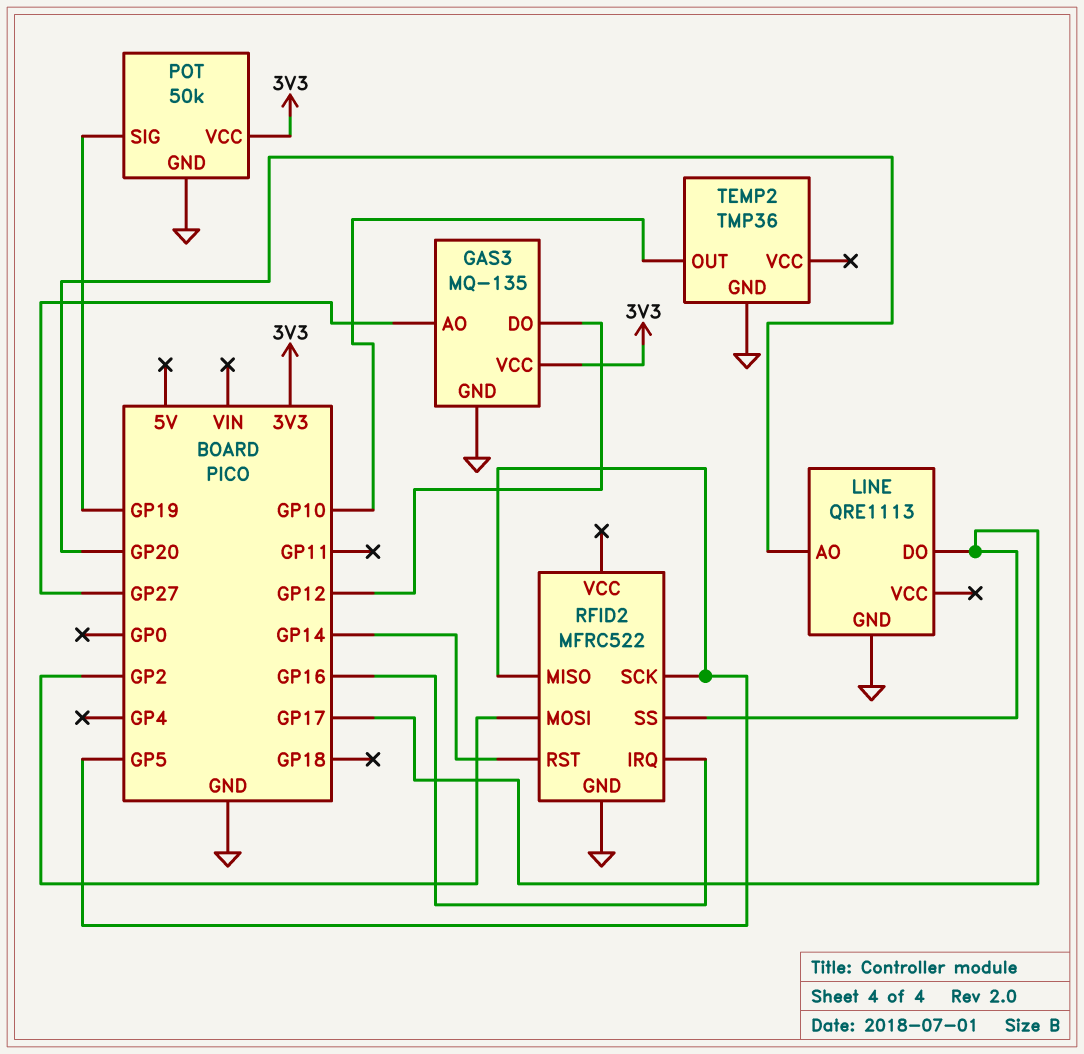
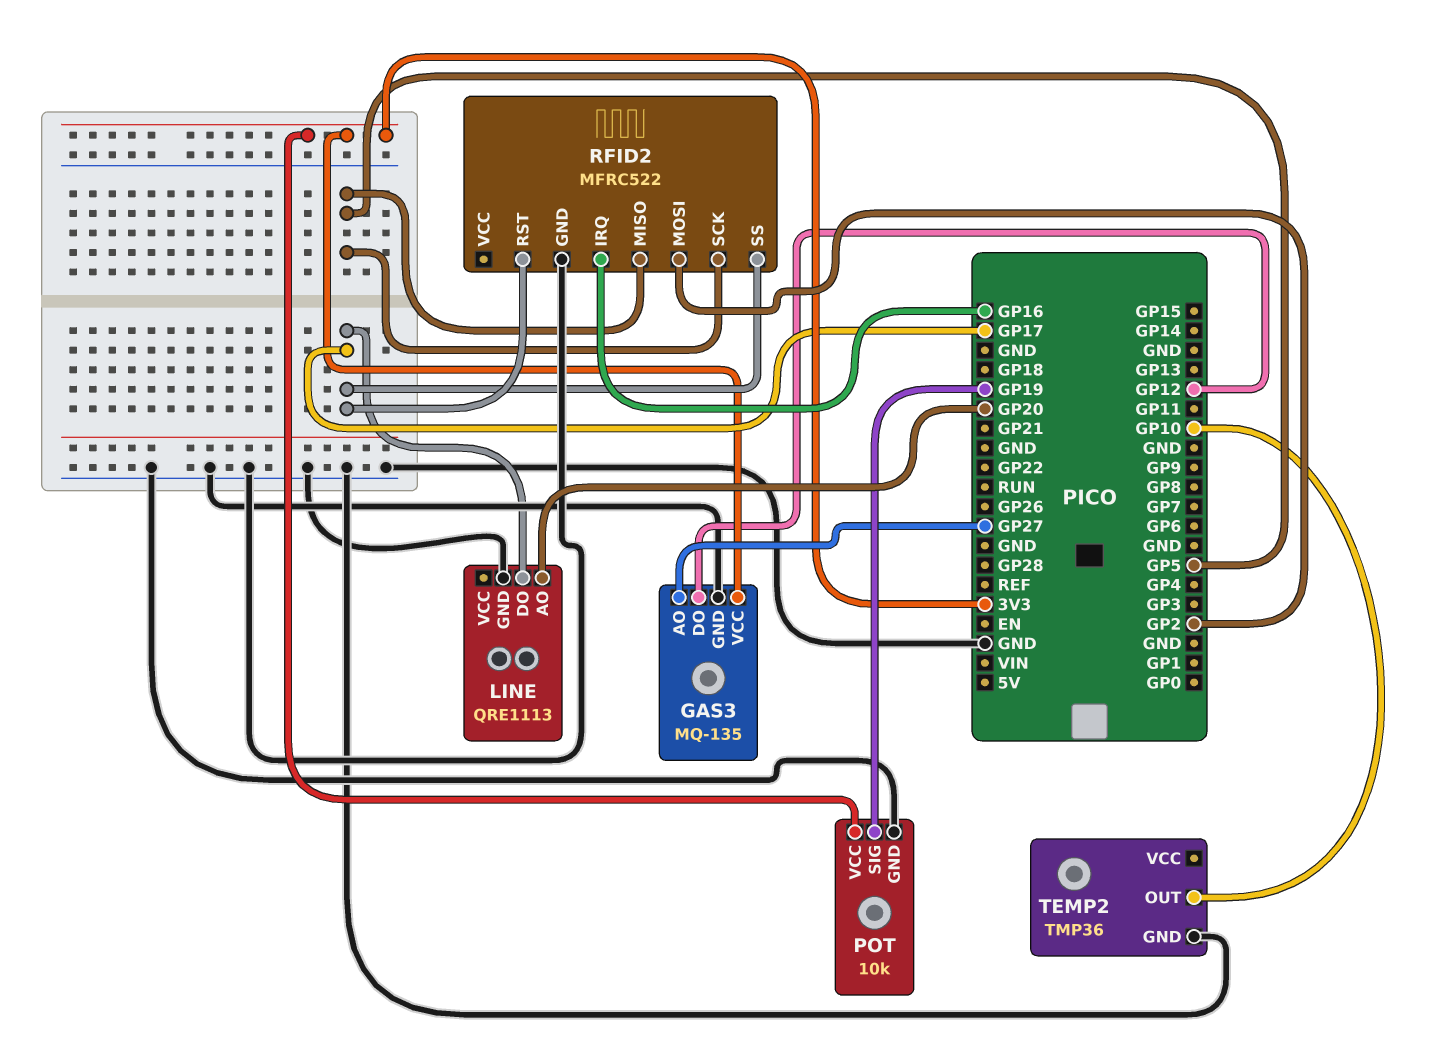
POT: 50k -> 10k
RFID2 pin RST: GP14 -> GP17

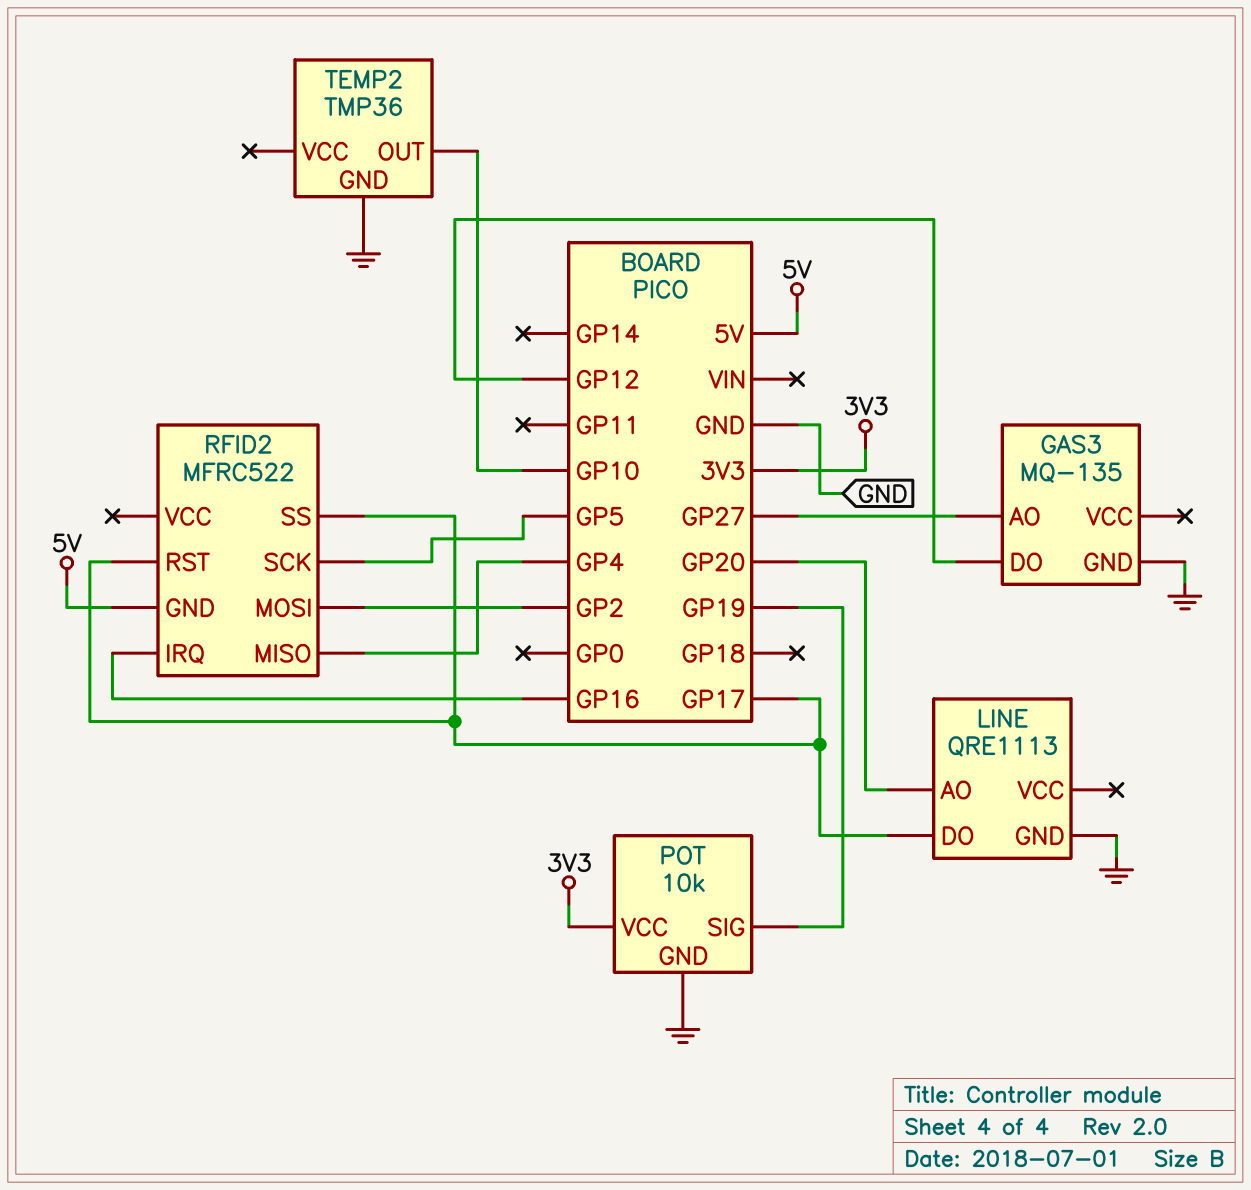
GAS3 pin VCC: 3V3 -> none
RFID2 pin GND: GND -> 5V
RFID2 pin MISO: GP5 -> GP4

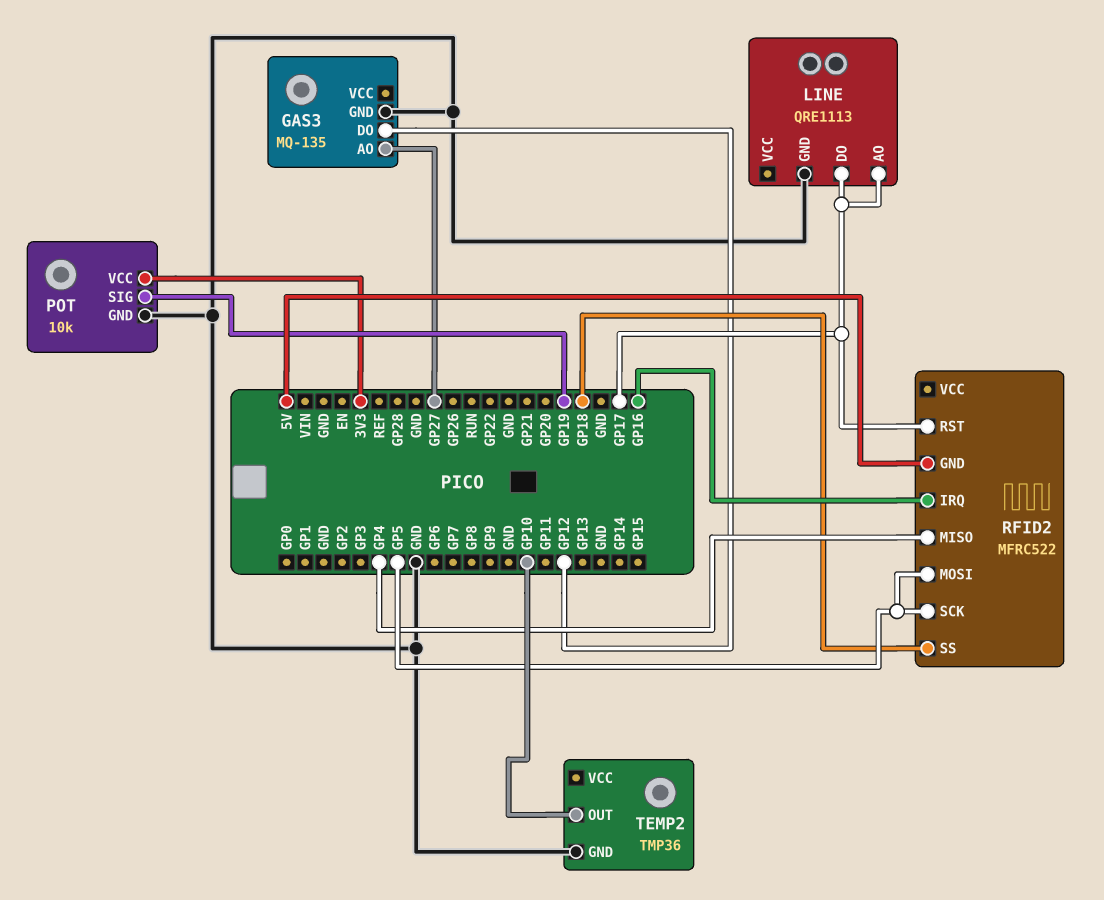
LINE pin AO: GP20 -> GP17
RFID2 pin MOSI: GP2 -> GP5
RFID2 pin SS: GP17 -> GP18

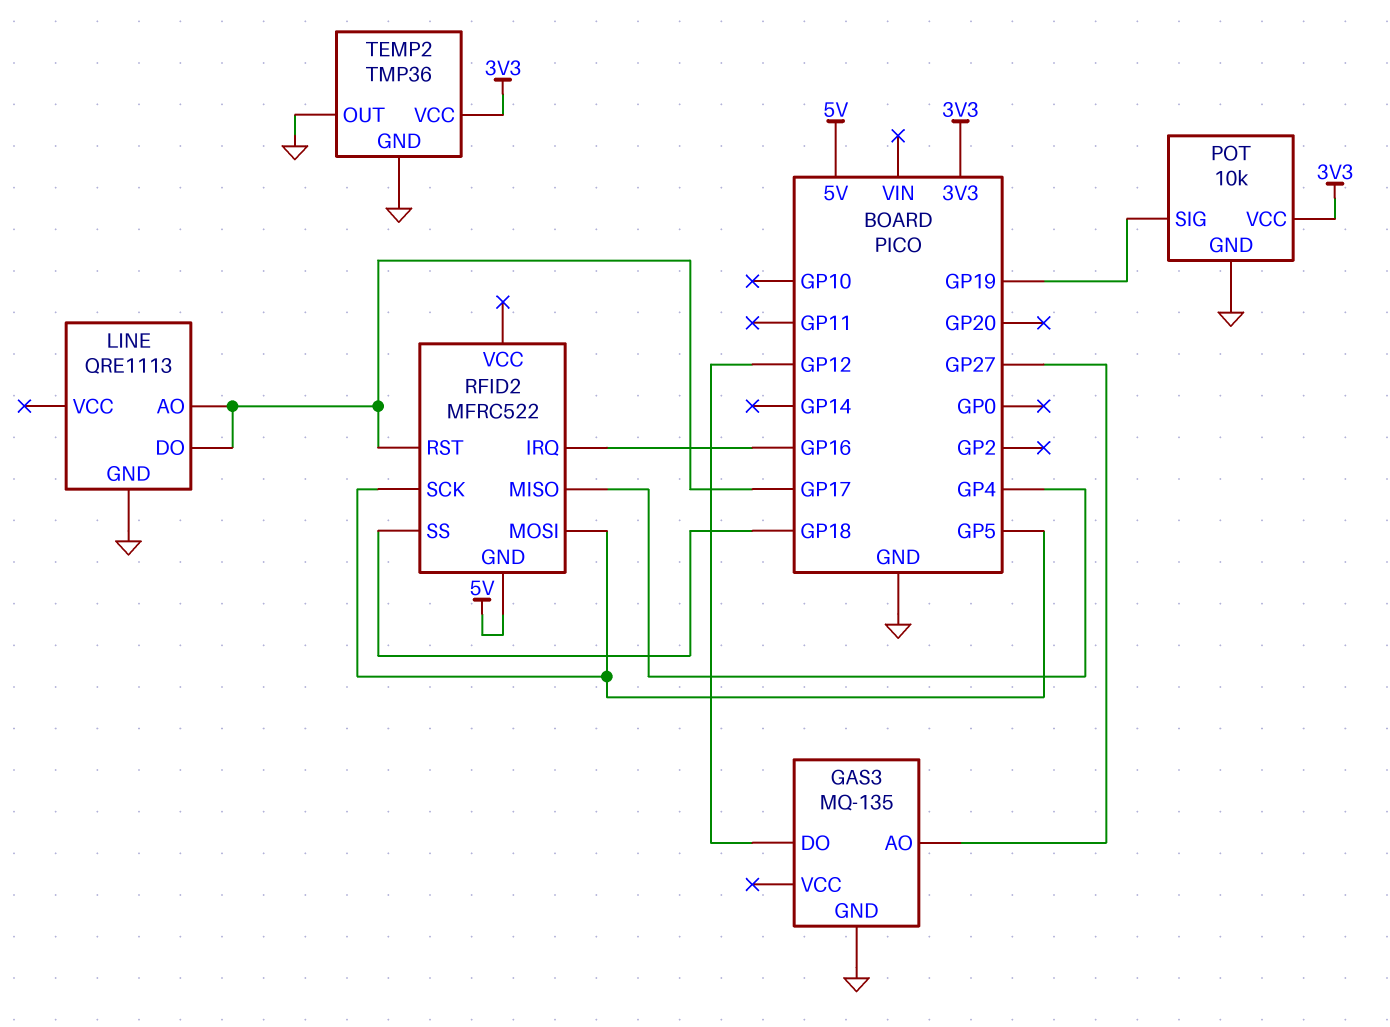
TEMP2 pin OUT: GP10 -> GND
TEMP2 pin VCC: none -> 3V3

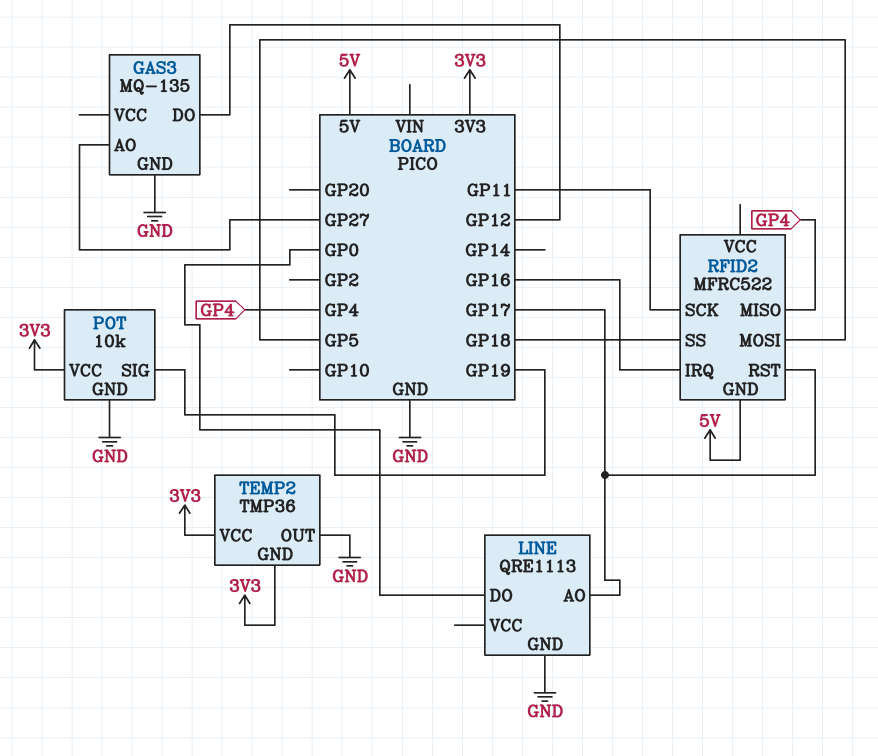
LINE pin DO: GP17 -> GP0
RFID2 pin SCK: GP5 -> GP11
TEMP2 pin GND: GND -> 3V3

